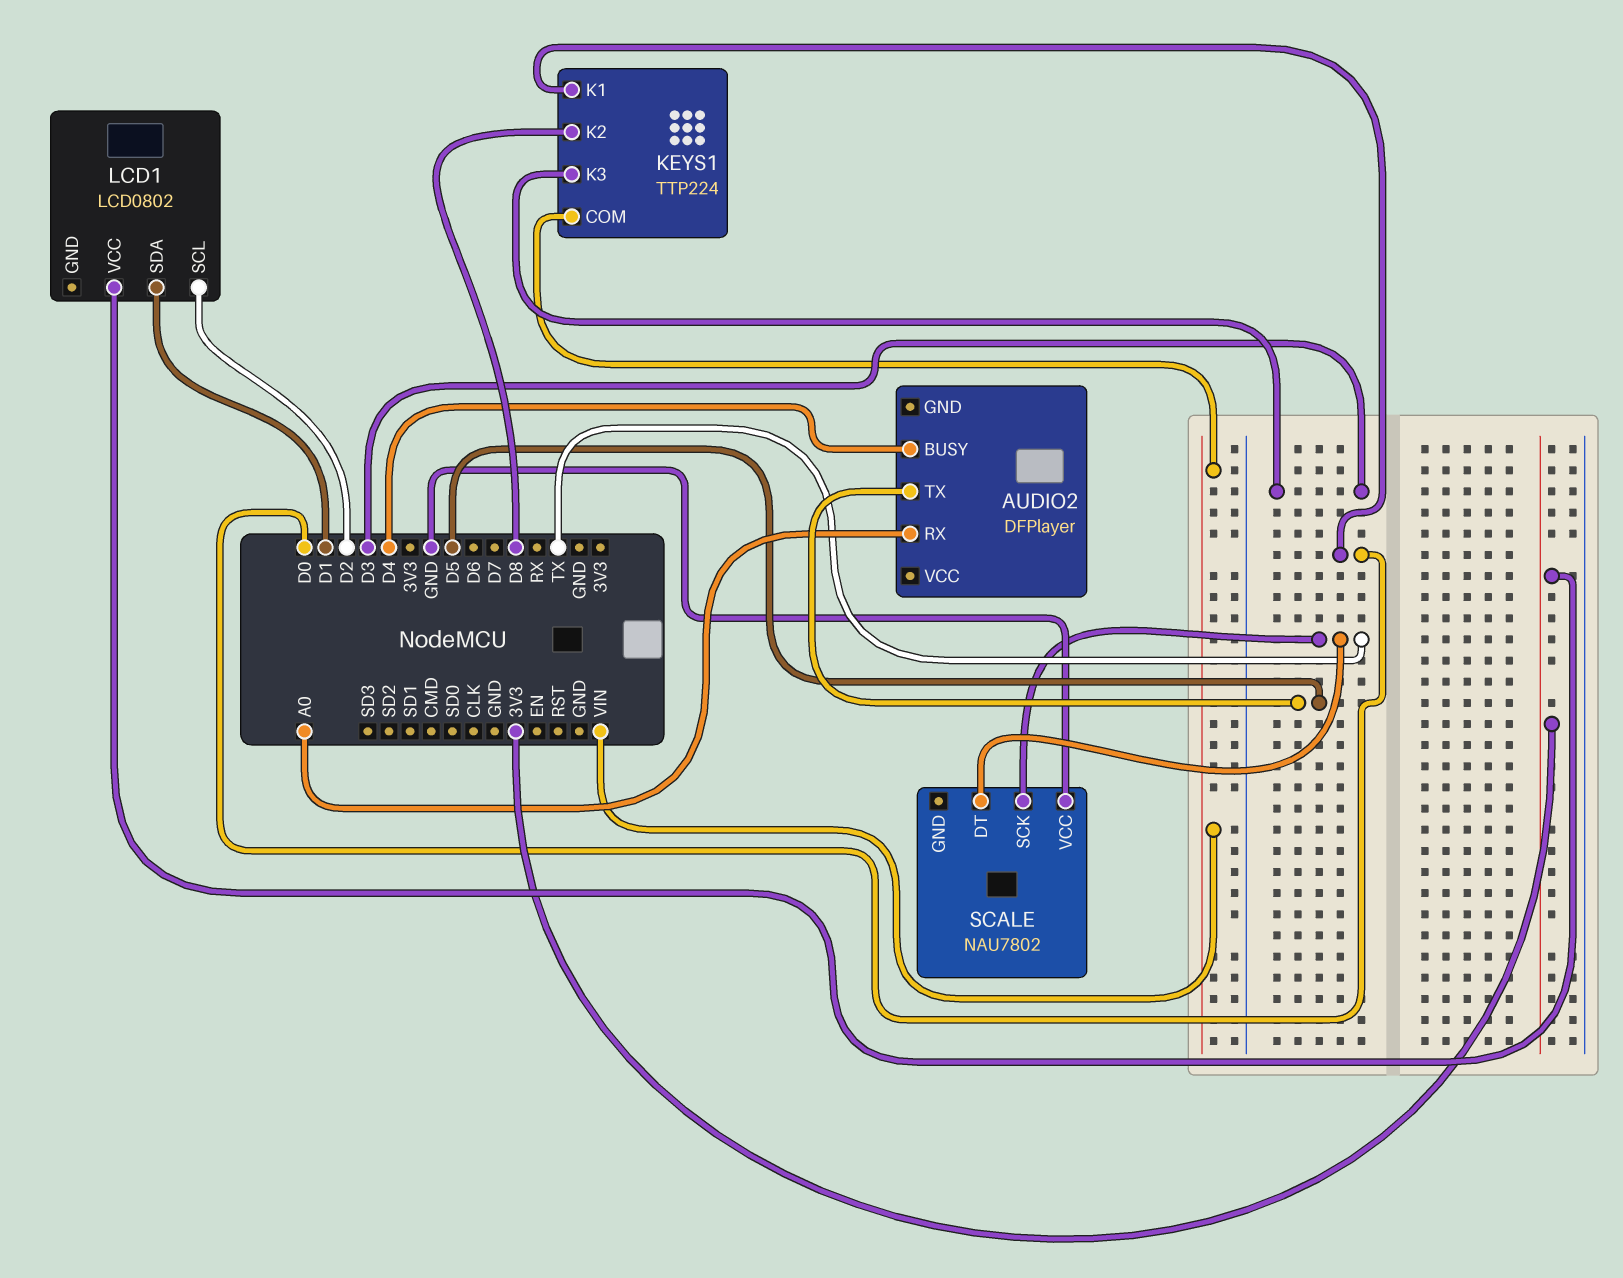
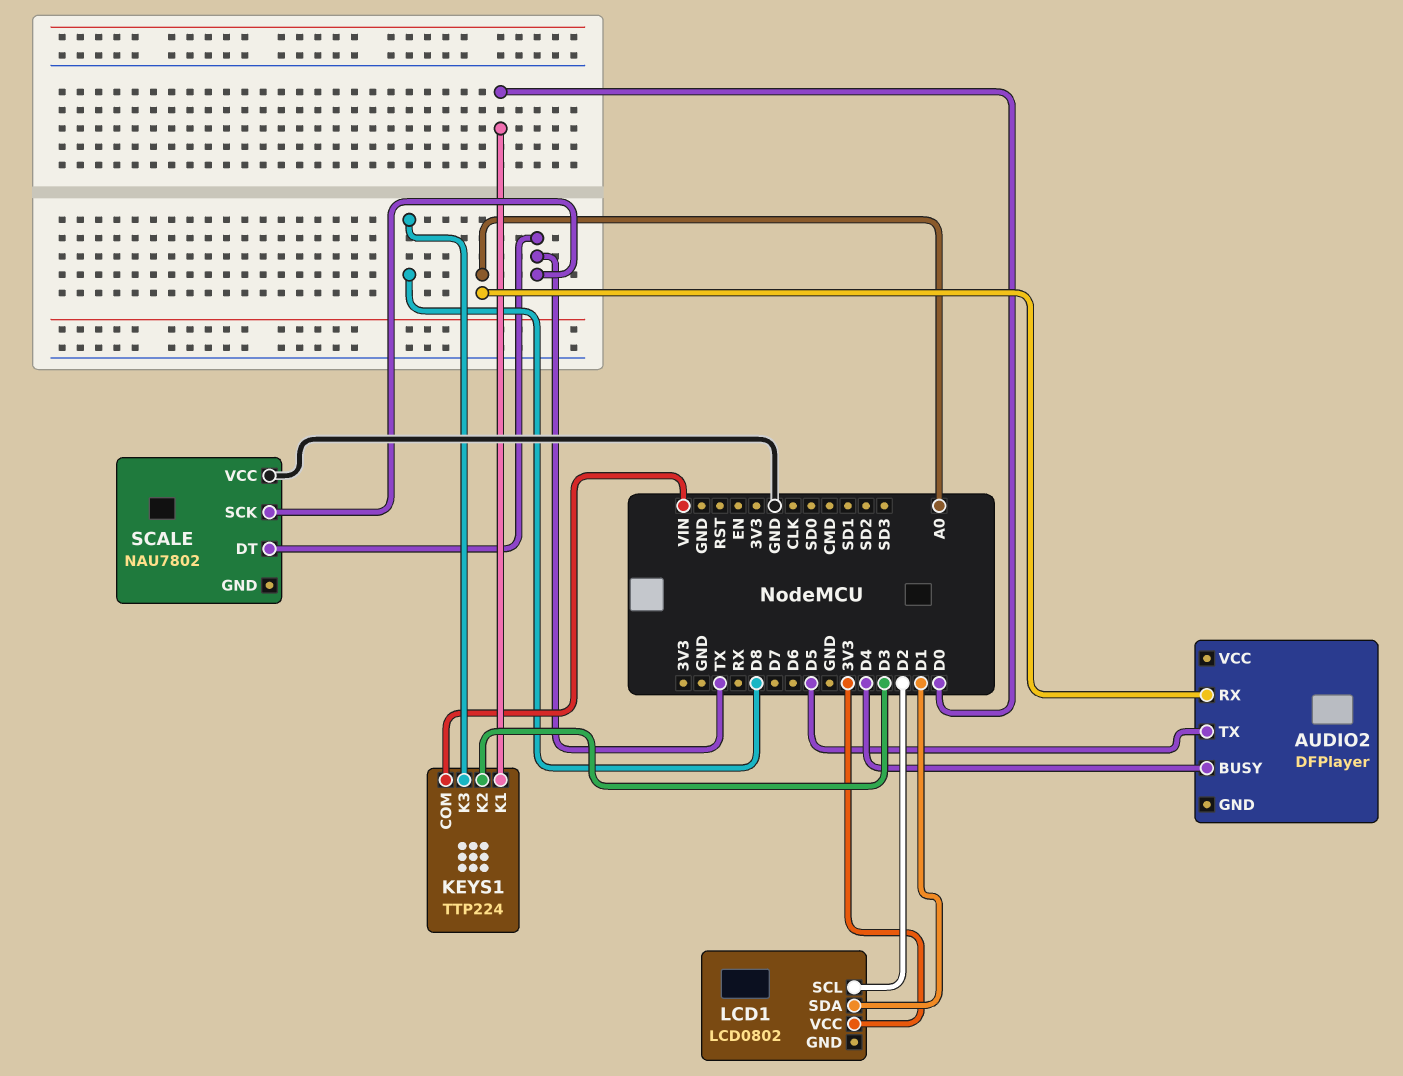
KEYS1 pin K2: D8 -> D3
KEYS1 pin K3: D3 -> D8

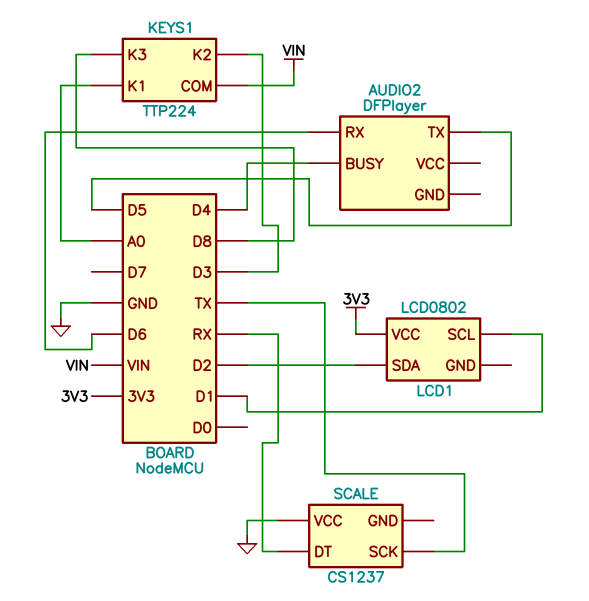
AUDIO2 pin RX: A0 -> D6
KEYS1 pin K1: D0 -> A0
LCD1 pin SCL: D2 -> D1
LCD1 pin SDA: D1 -> D2
SCALE: NAU7802 -> CS1237
SCALE pin DT: TX -> RX

